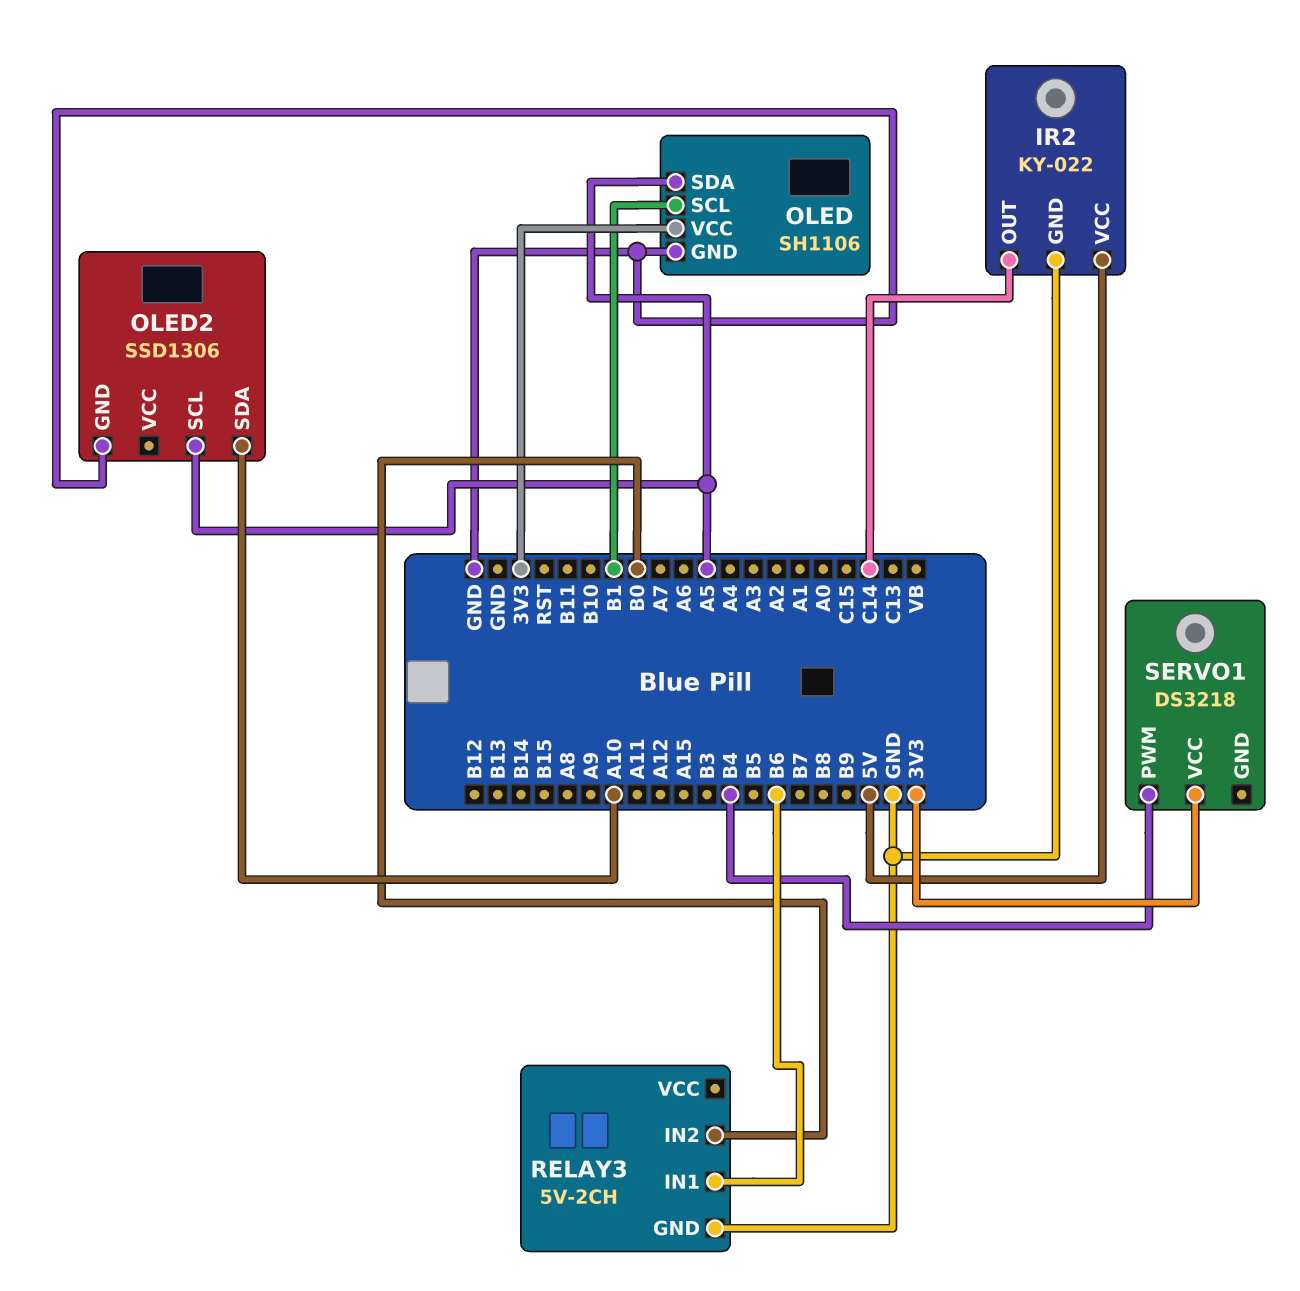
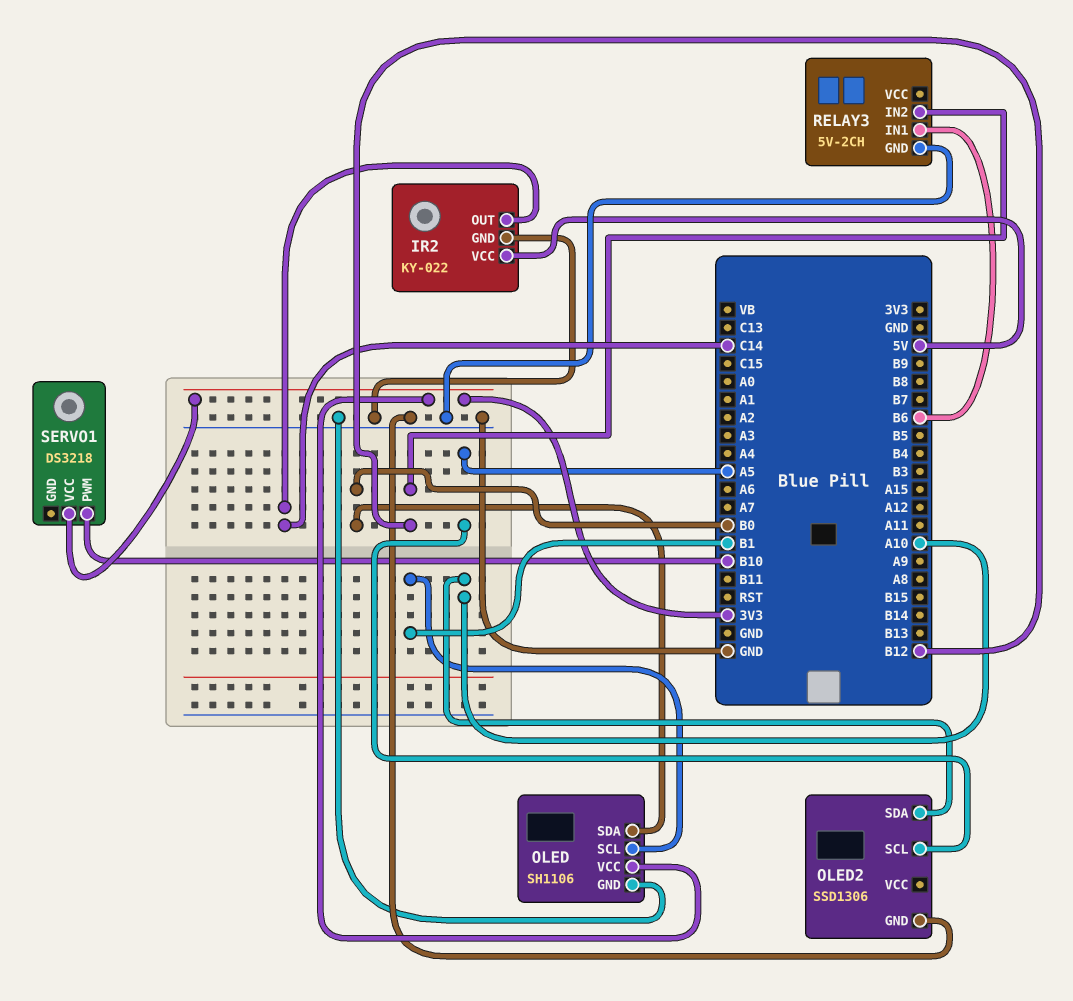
OLED pin SDA: A5 -> B0
RELAY3 pin IN2: B0 -> B12
SERVO1 pin PWM: B4 -> B10

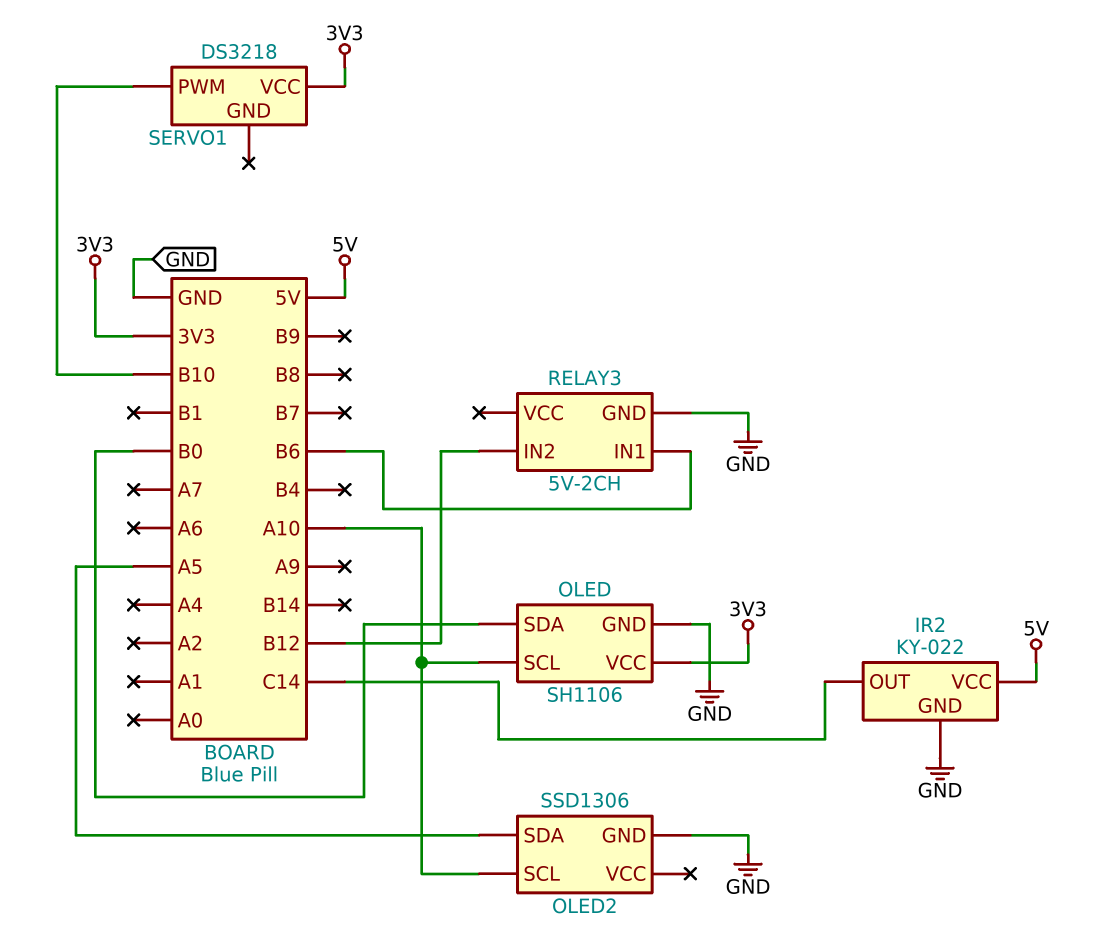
OLED pin SCL: B1 -> A10
OLED2 pin SCL: A5 -> A10
OLED2 pin SDA: A10 -> A5

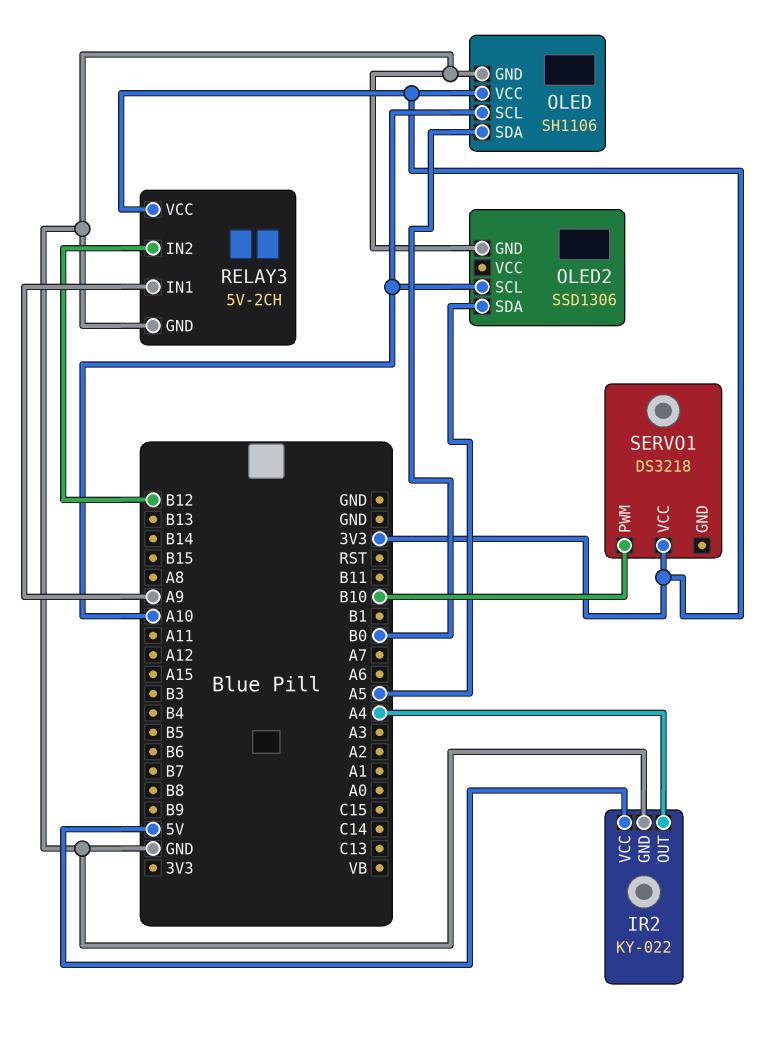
IR2 pin OUT: C14 -> A4
RELAY3 pin IN1: B6 -> A9
RELAY3 pin VCC: none -> 3V3

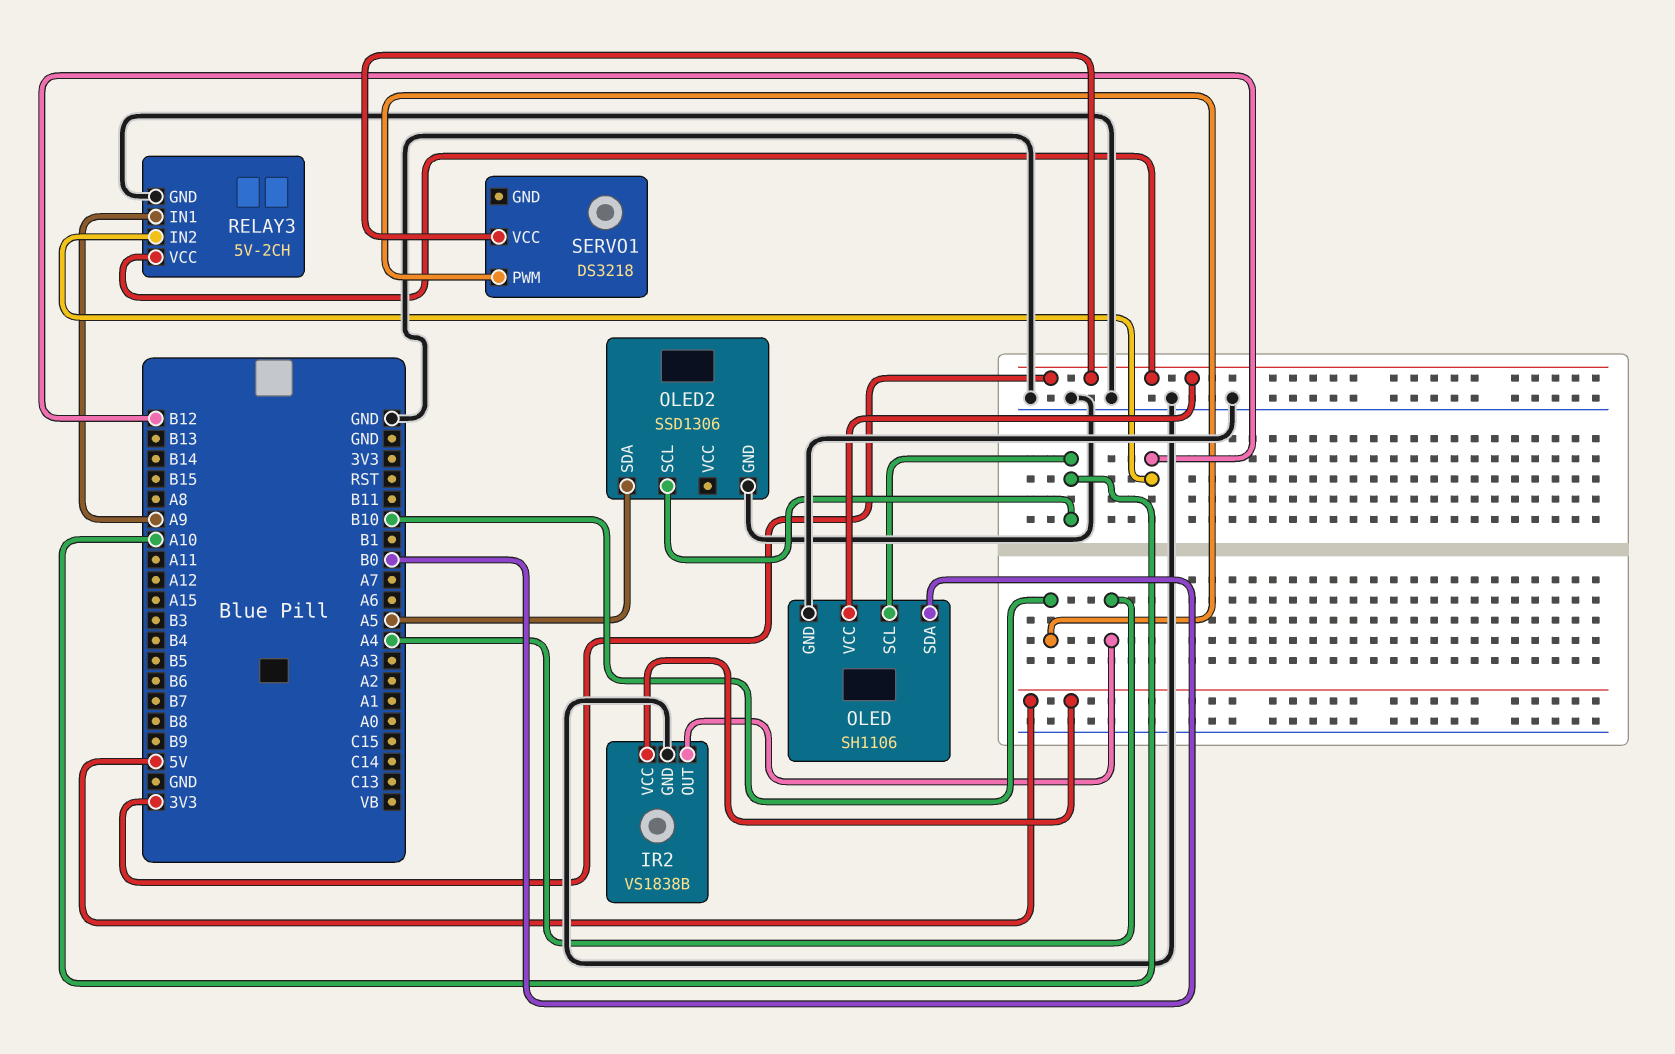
IR2: KY-022 -> VS1838B

